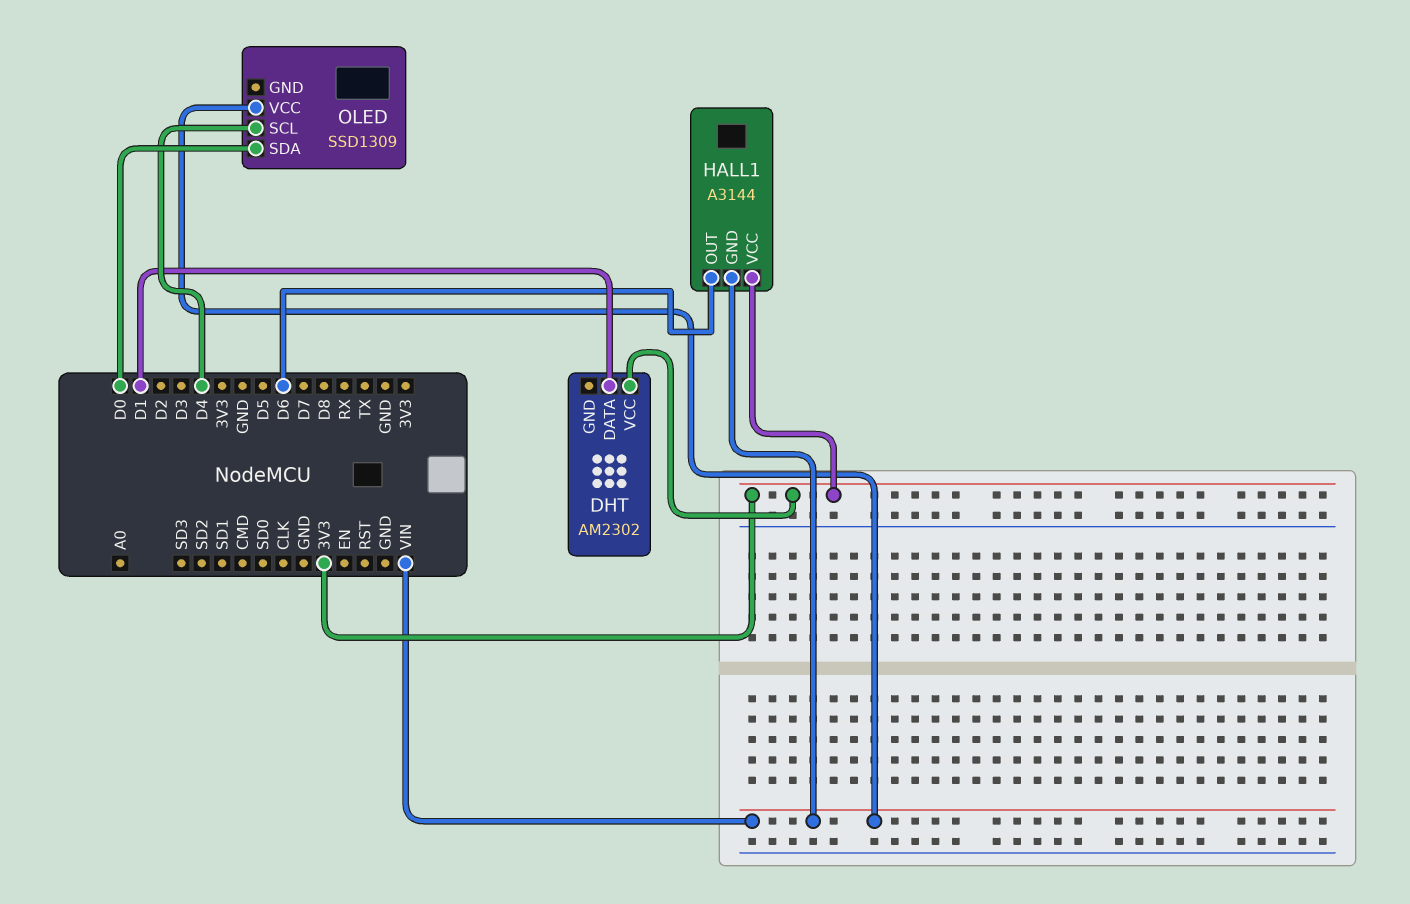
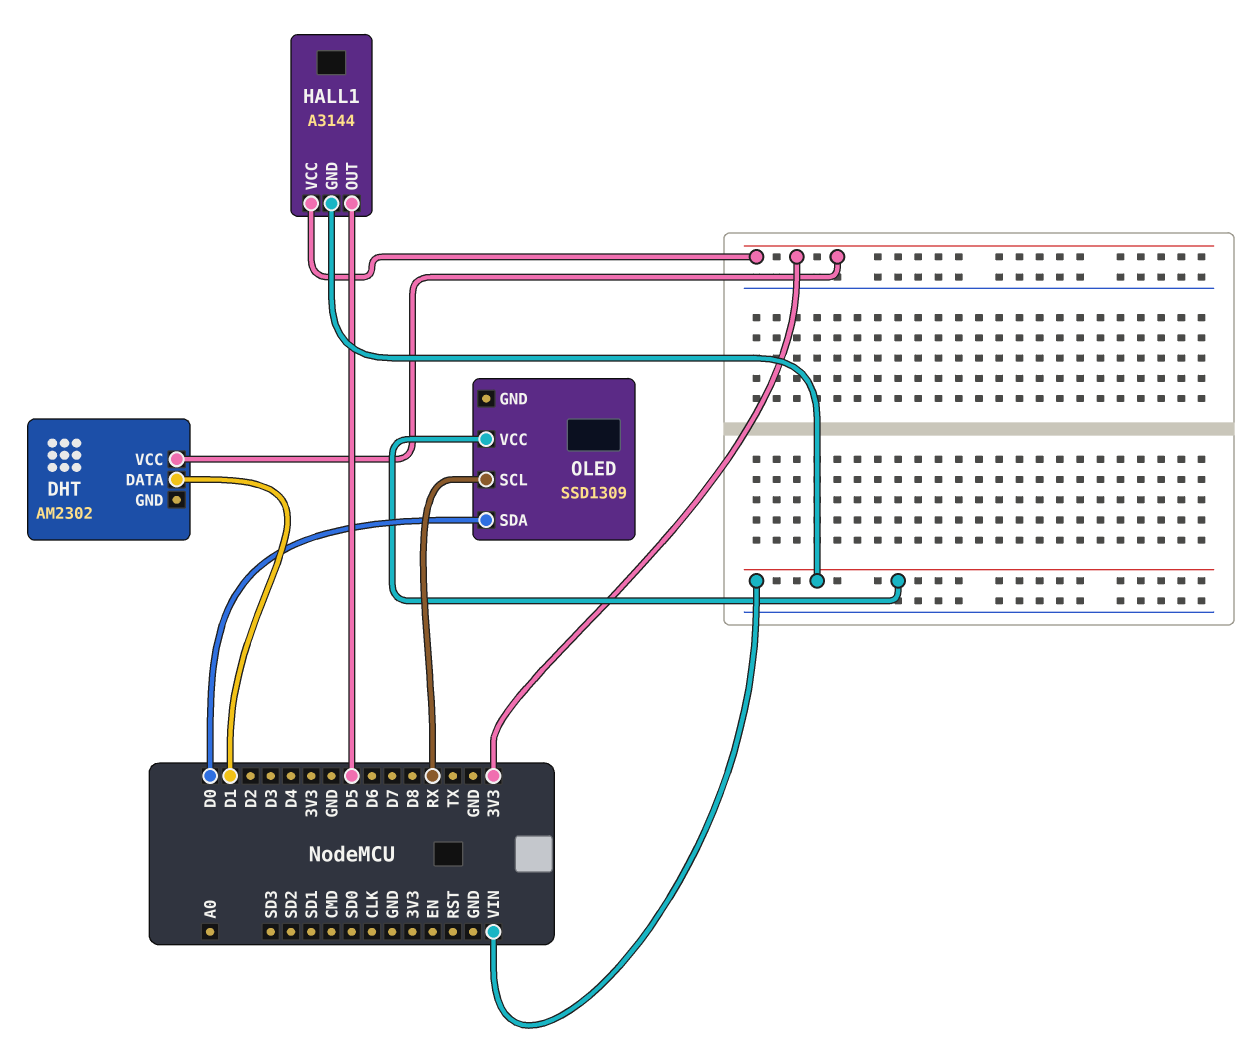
HALL1 pin OUT: D6 -> D5
OLED pin SCL: D4 -> RX

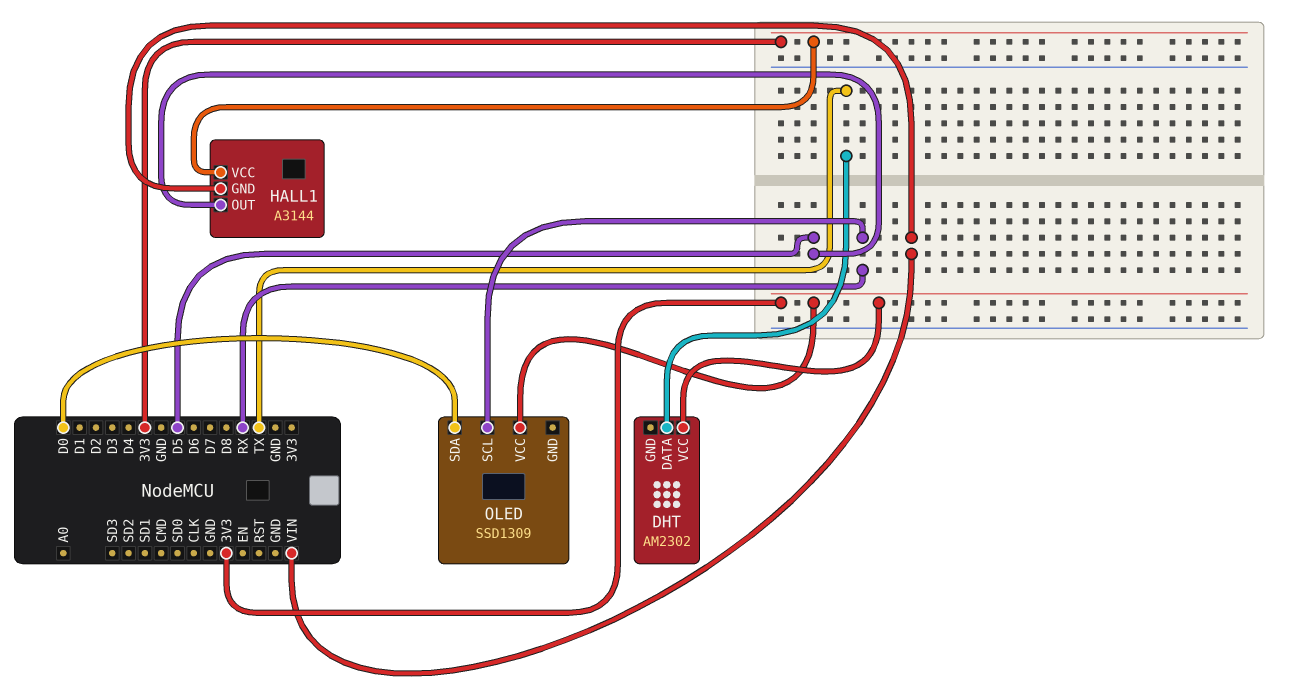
DHT pin DATA: D1 -> TX
OLED pin VCC: VIN -> 3V3

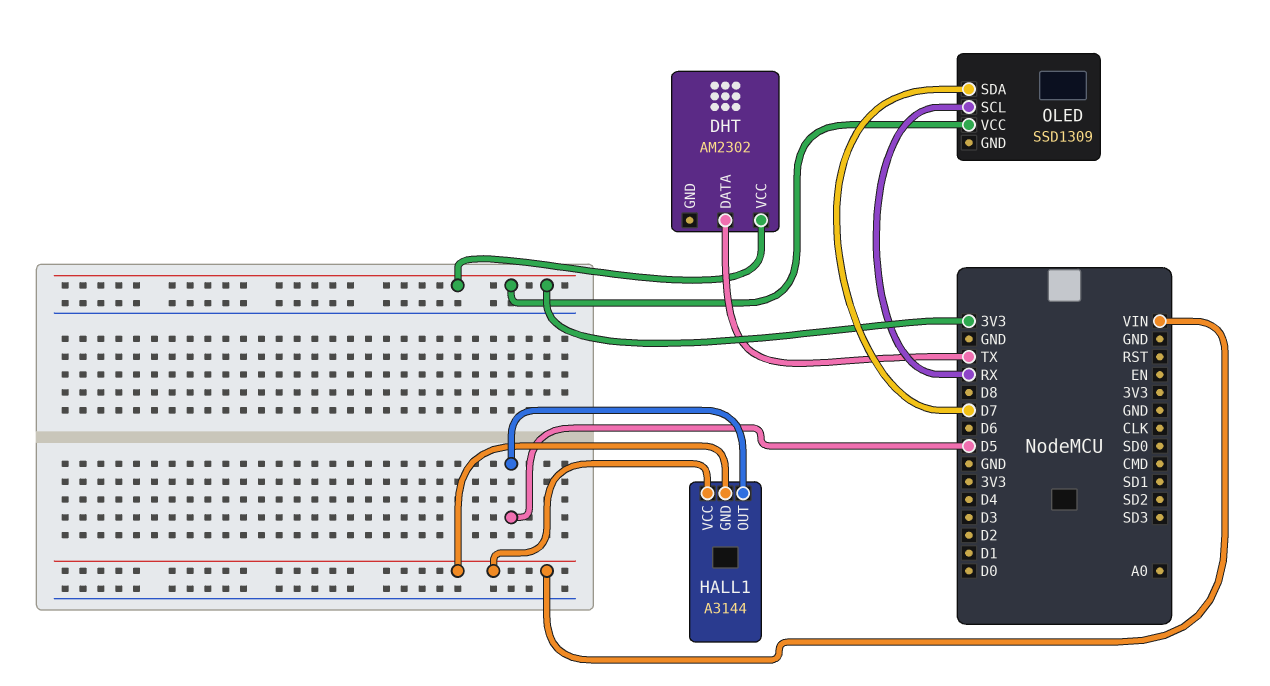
HALL1 pin VCC: 3V3 -> VIN
OLED pin SDA: D0 -> D7

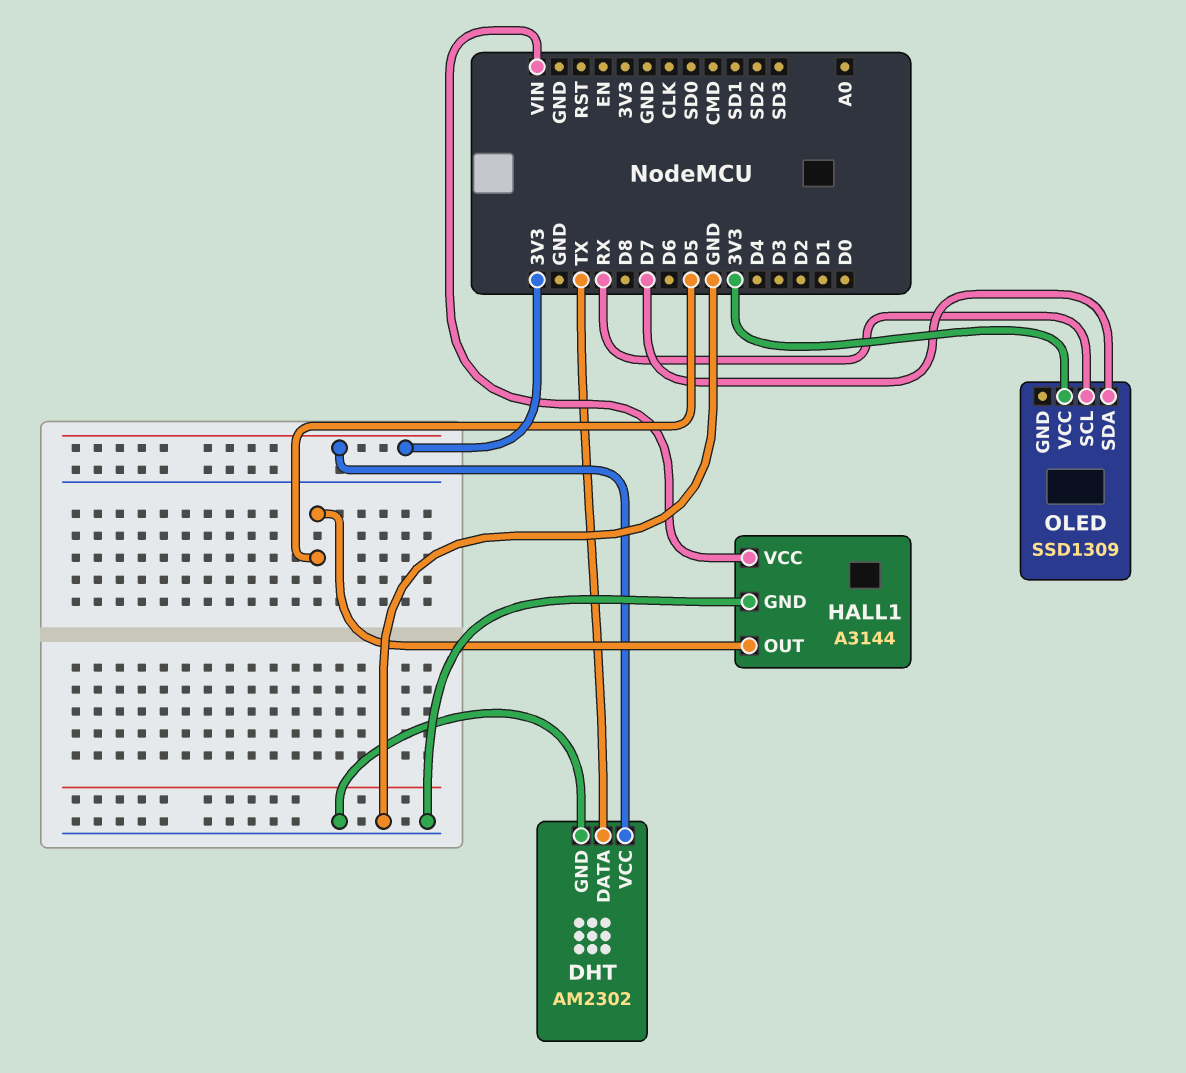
DHT pin GND: none -> GND
HALL1 pin GND: VIN -> GND

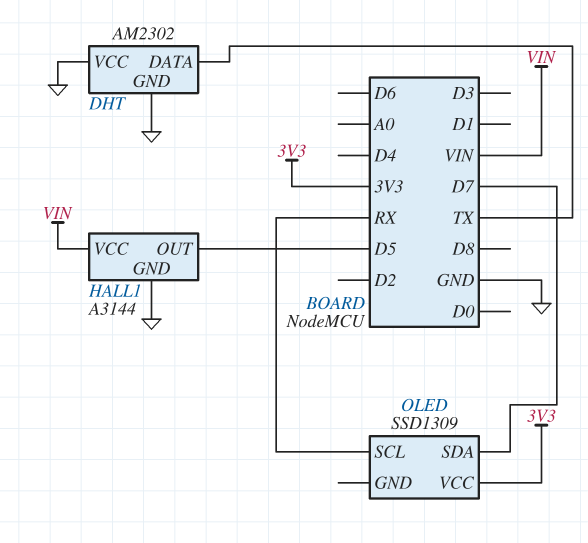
DHT pin VCC: 3V3 -> GND

